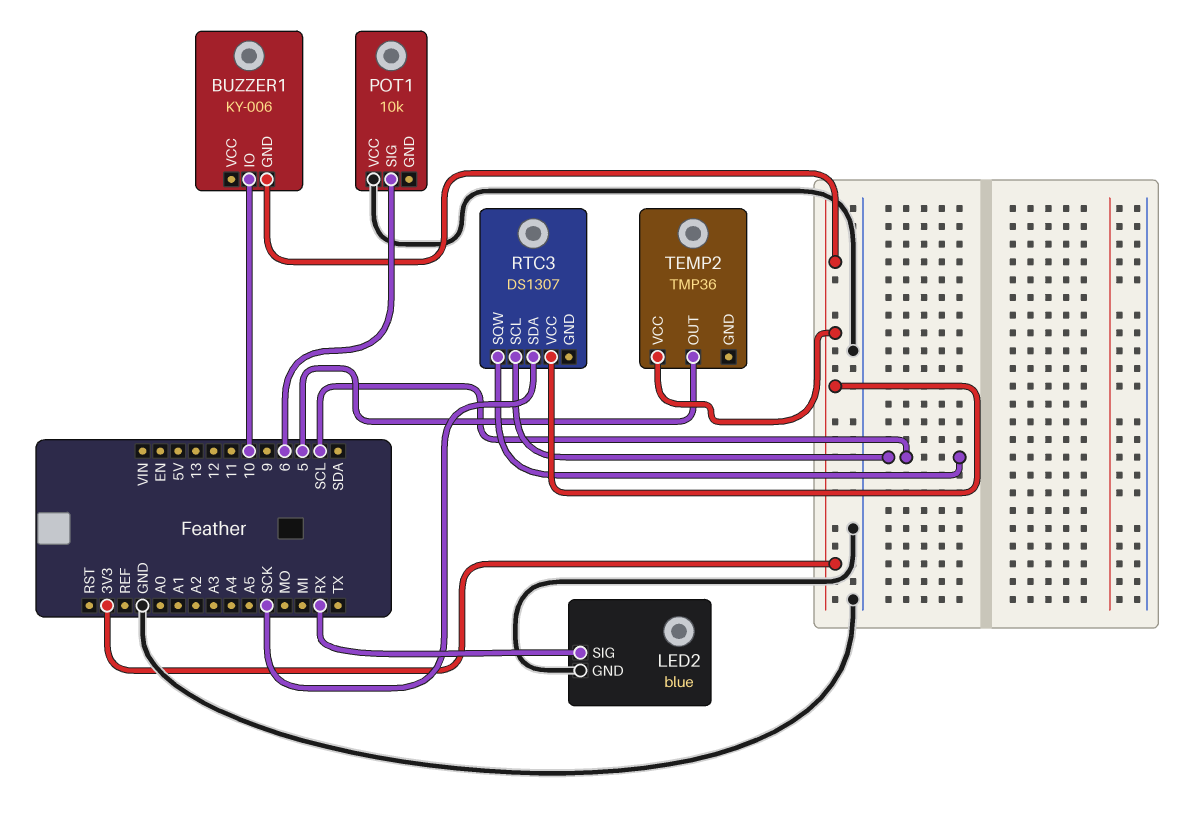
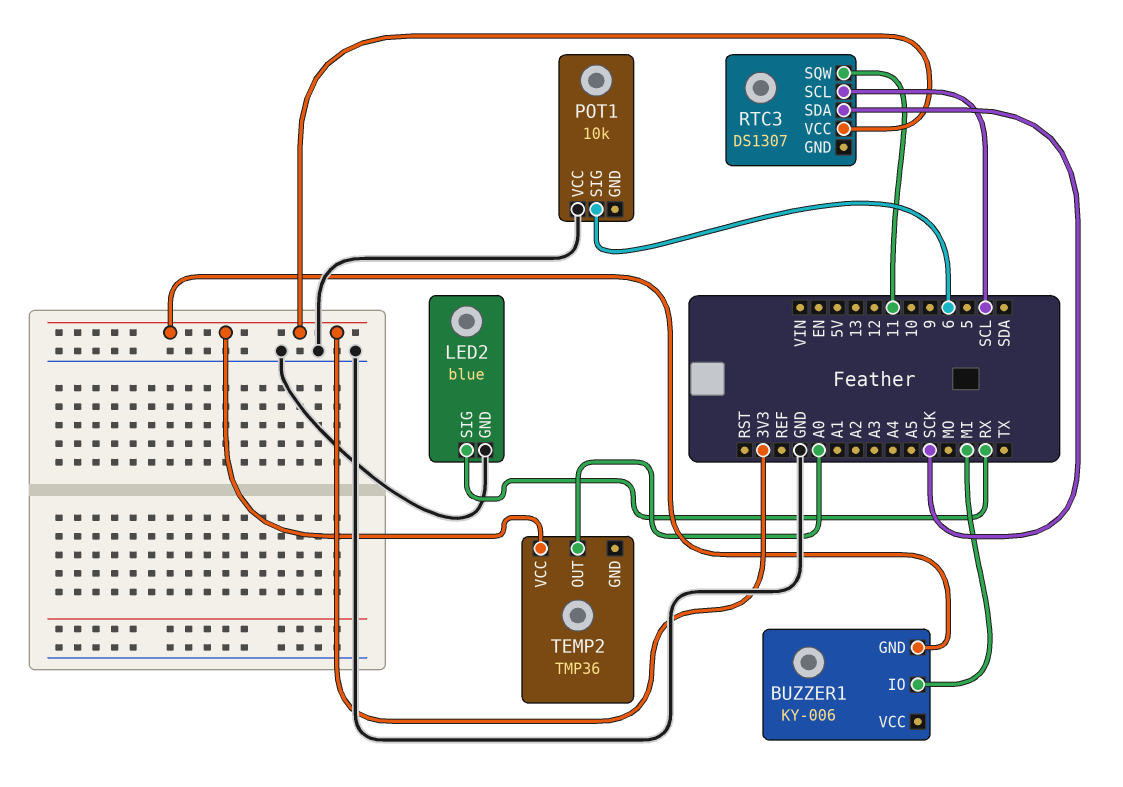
BUZZER1 pin IO: 10 -> MI
RTC3 pin SQW: SCL -> 11
TEMP2 pin OUT: 5 -> A0

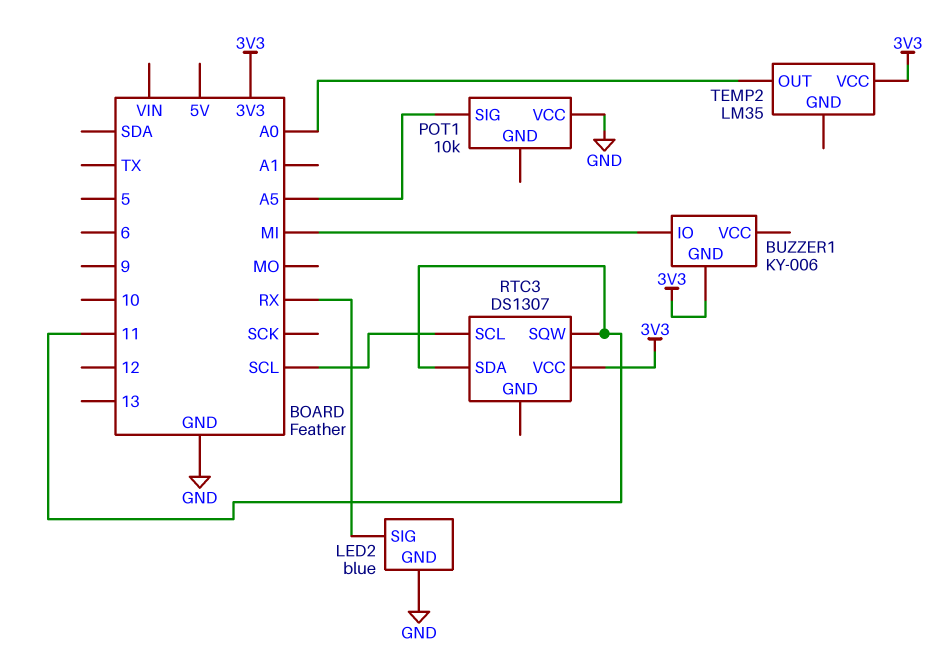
POT1 pin SIG: 6 -> A5
RTC3 pin SDA: SCK -> 11
TEMP2: TMP36 -> LM35

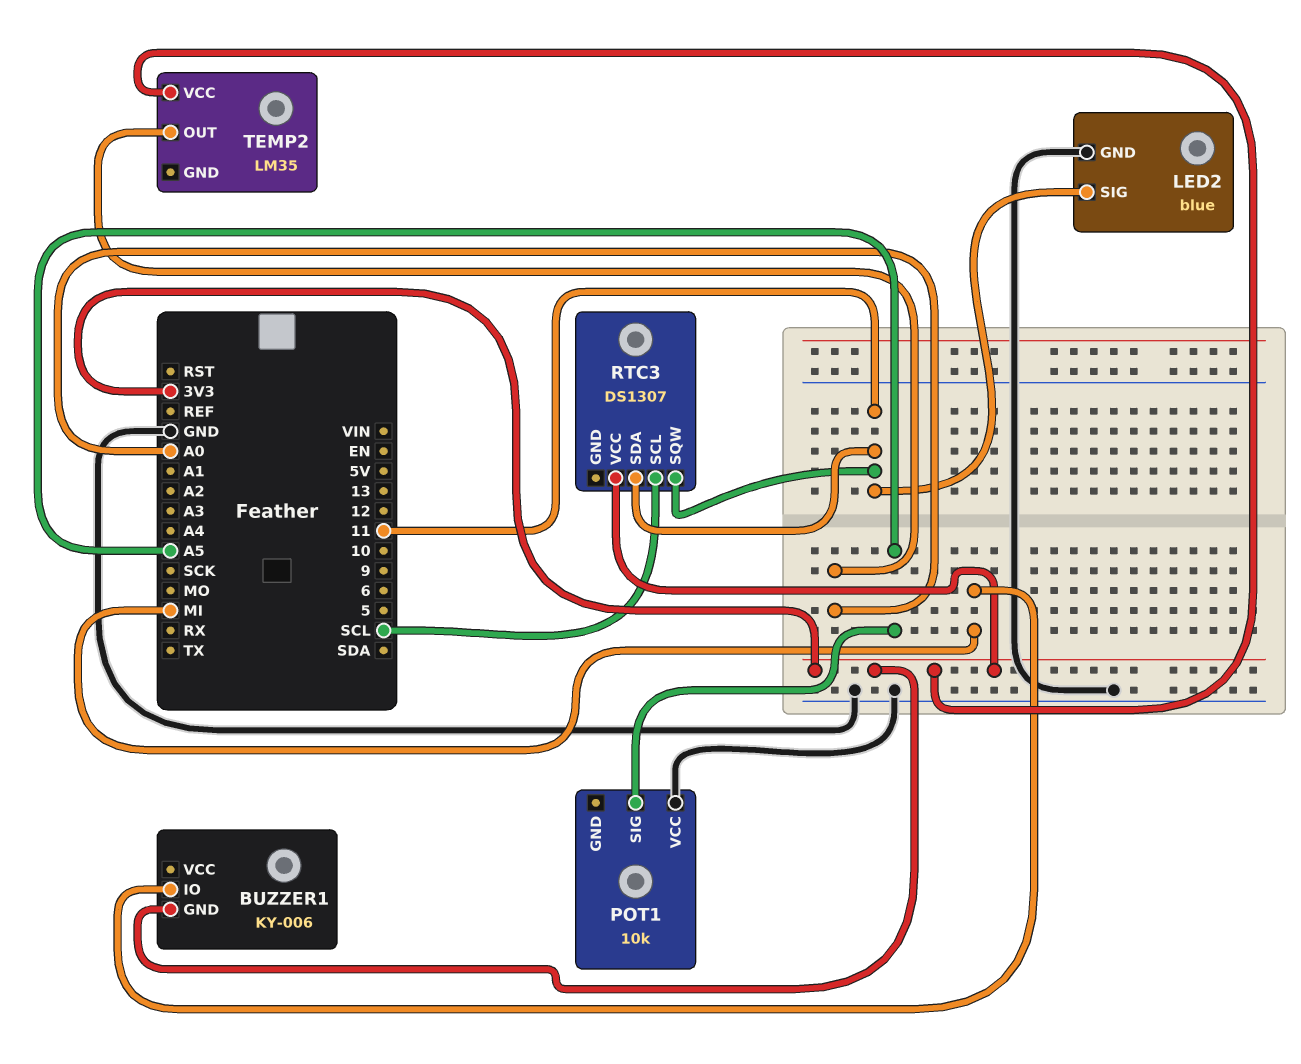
LED2 pin SIG: RX -> 11

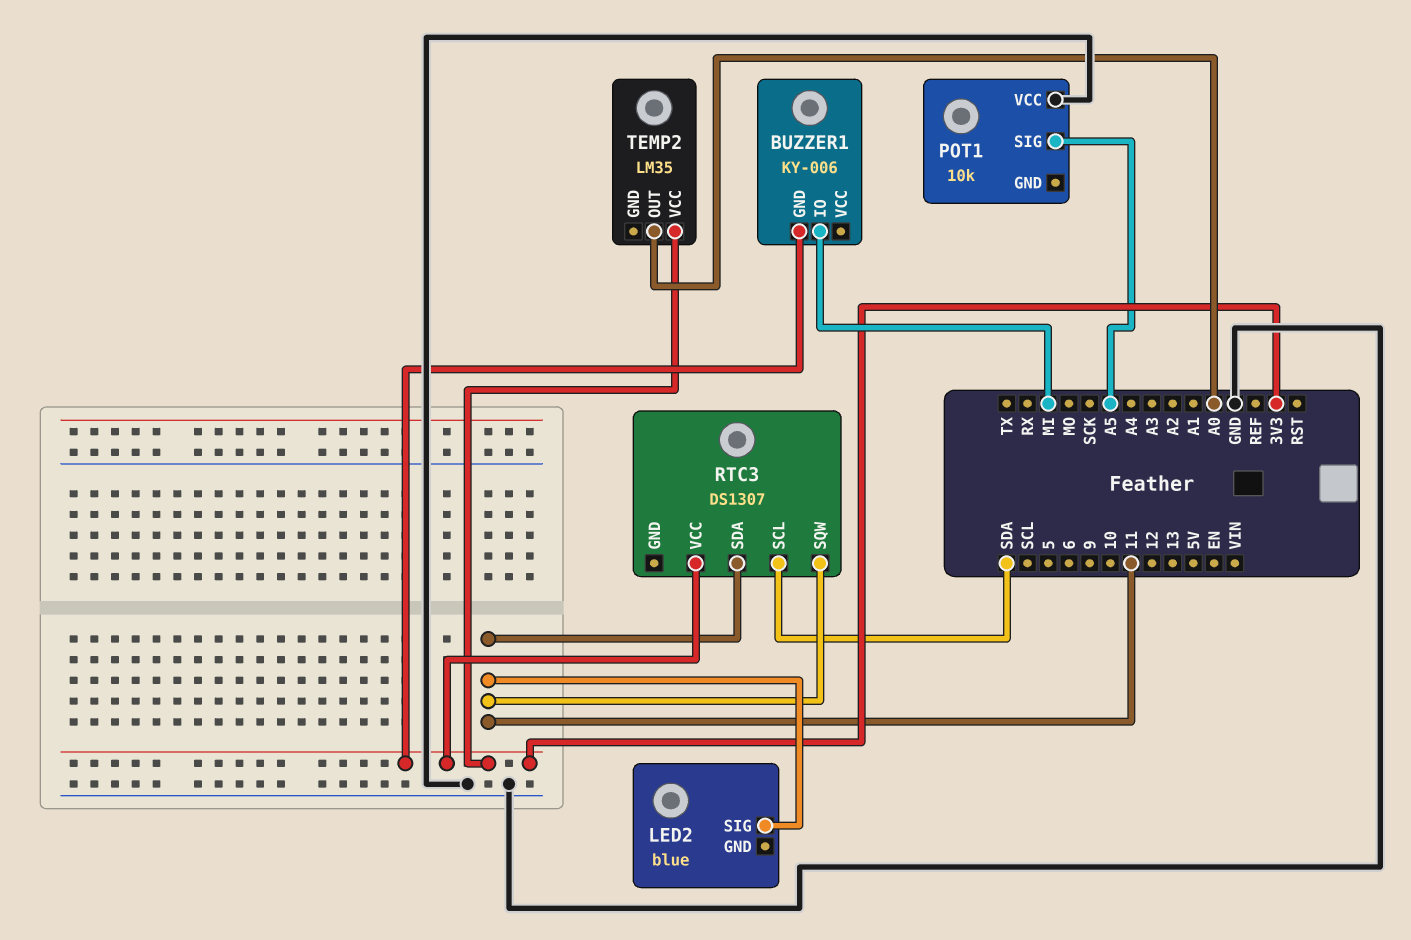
LED2 pin GND: GND -> none
RTC3 pin SCL: SCL -> SDA

